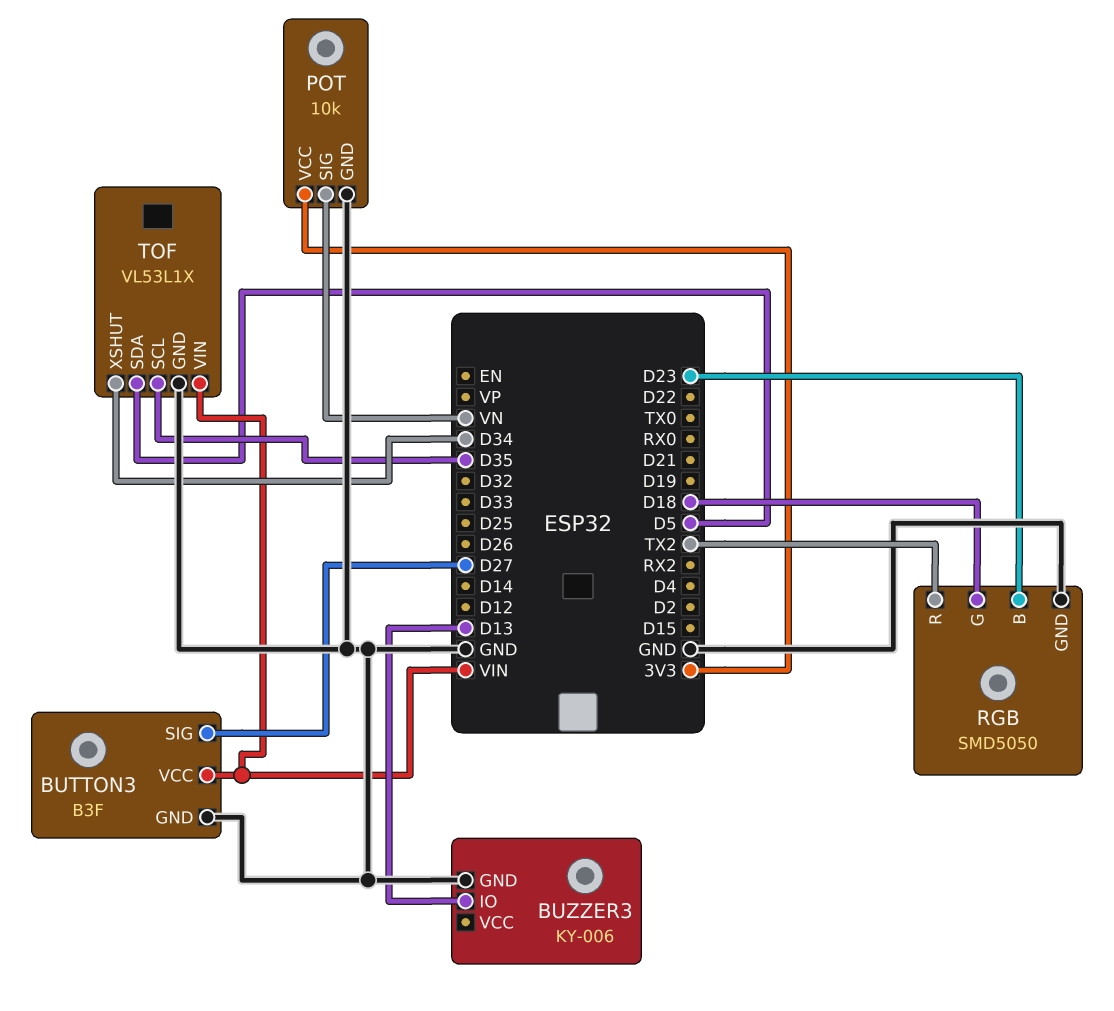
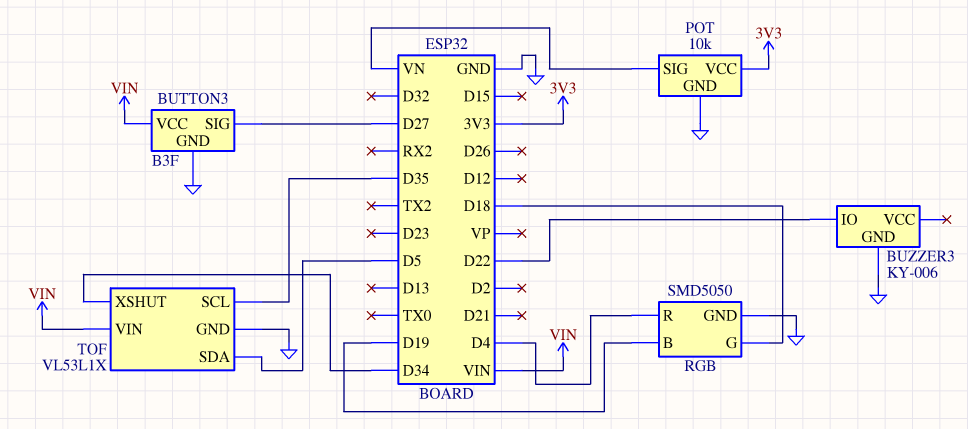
BUZZER3 pin IO: D13 -> D22
RGB pin B: D23 -> D19
RGB pin R: TX2 -> D4

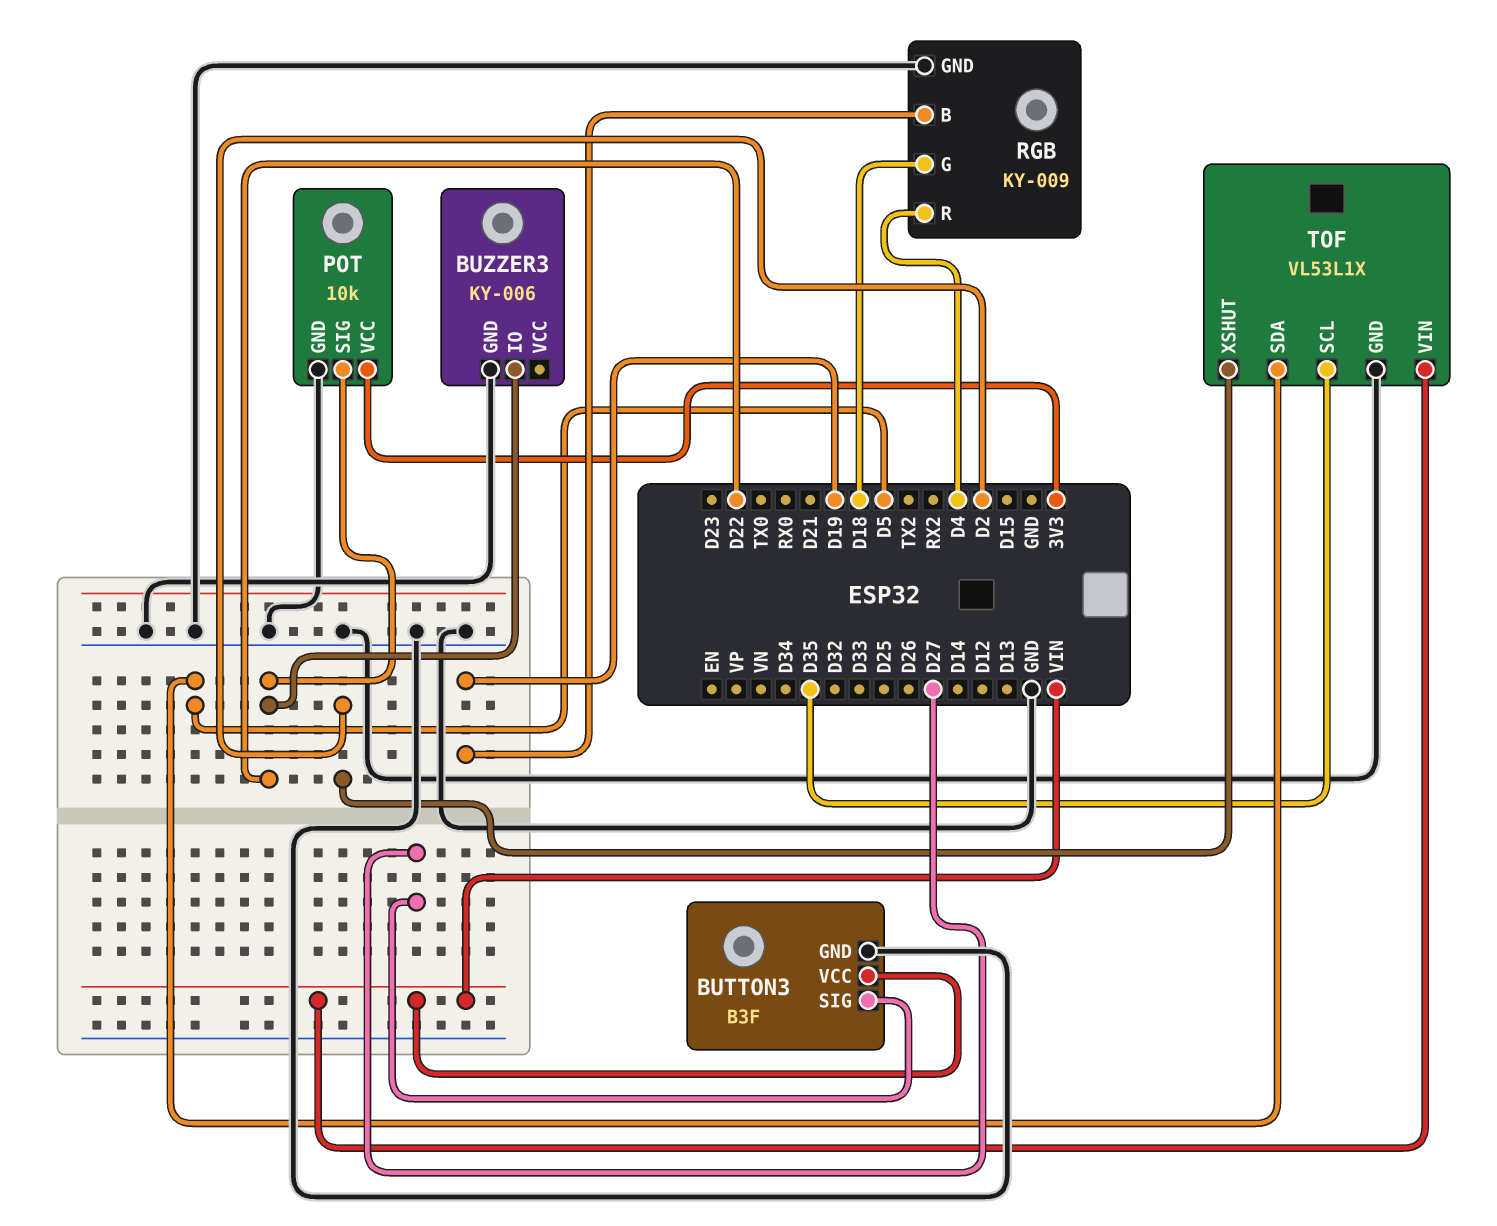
POT pin SIG: VN -> D22
RGB: SMD5050 -> KY-009
TOF pin XSHUT: D34 -> D2

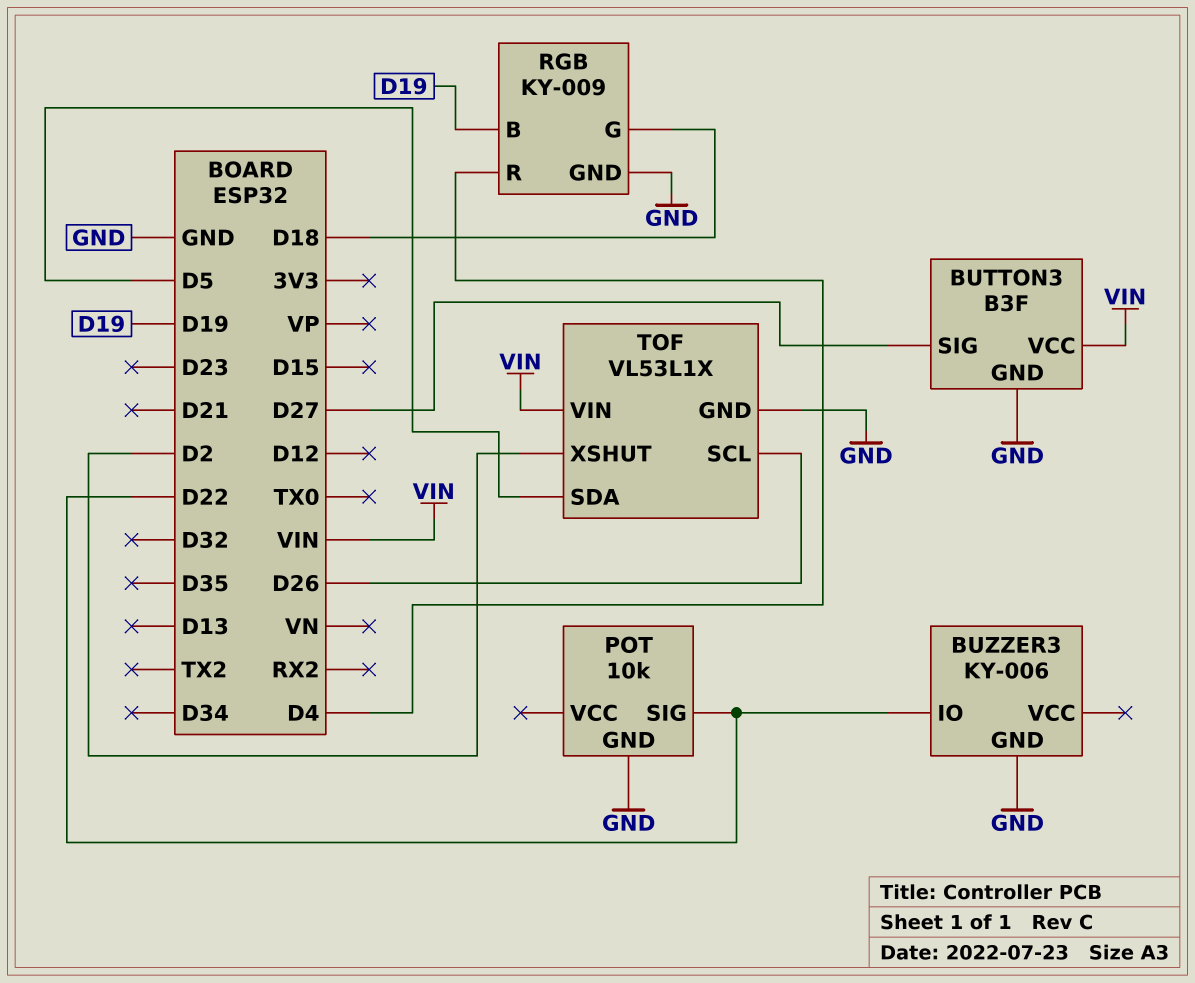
POT pin VCC: 3V3 -> none
TOF pin SCL: D35 -> D26

